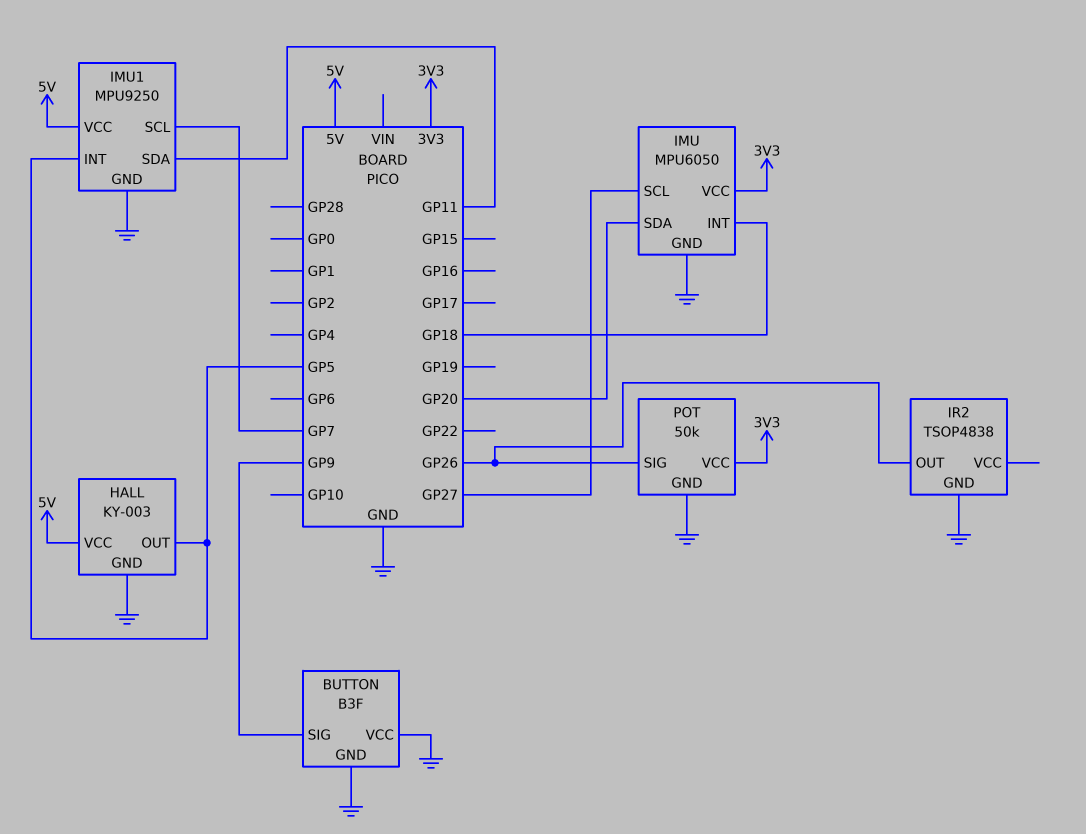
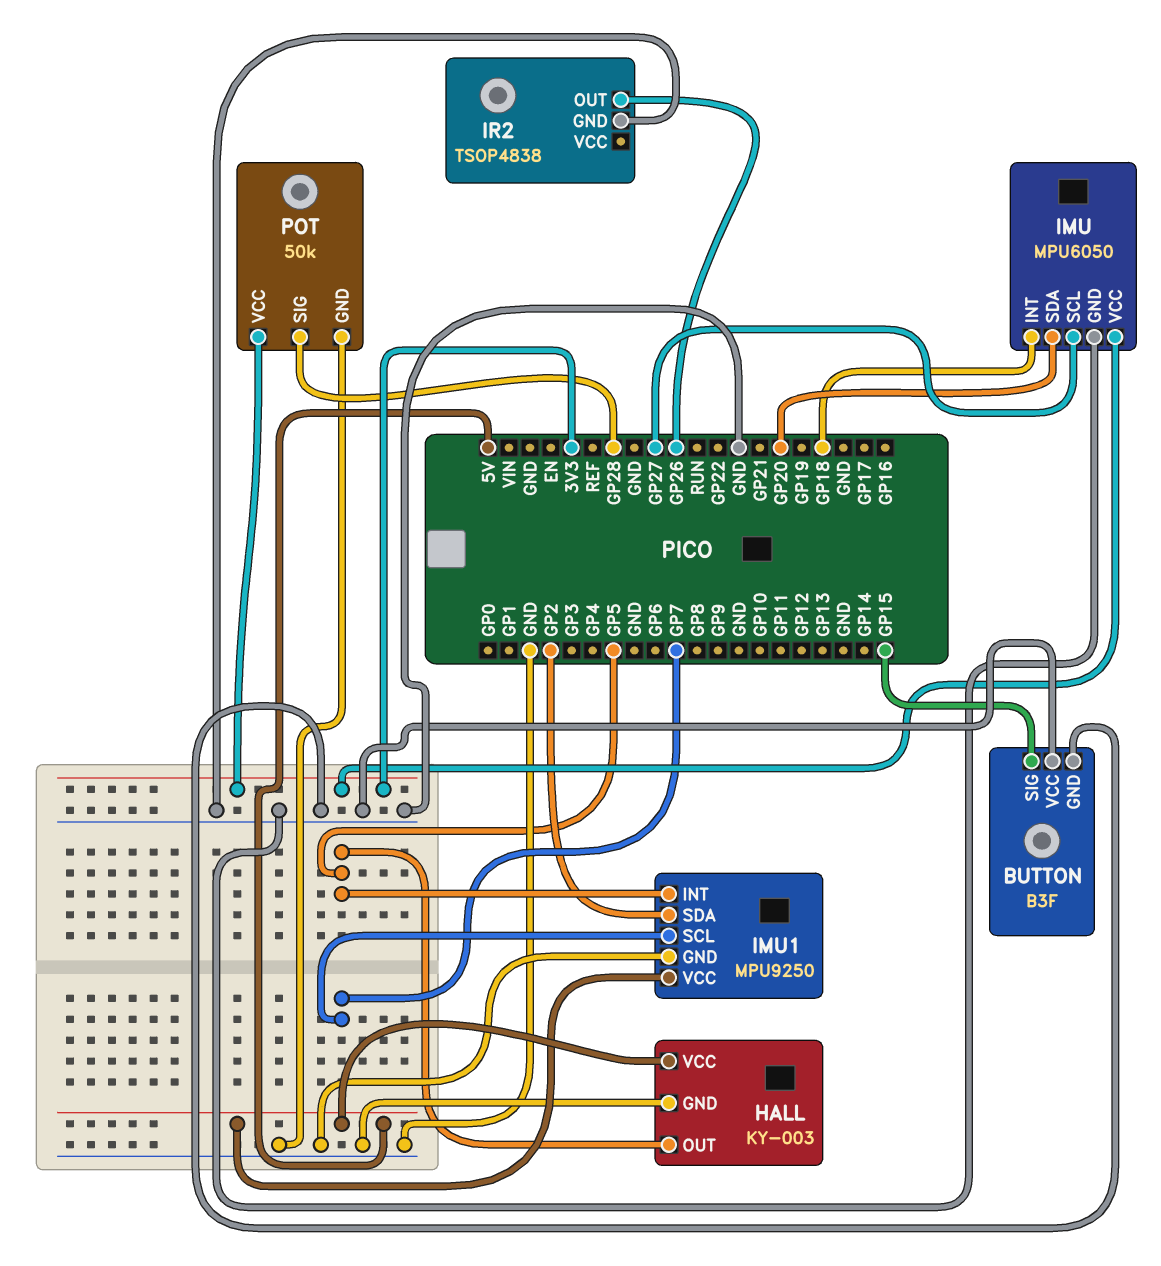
BUTTON pin SIG: GP9 -> GP15
IMU1 pin SDA: GP11 -> GP2
POT pin SIG: GP26 -> GP28

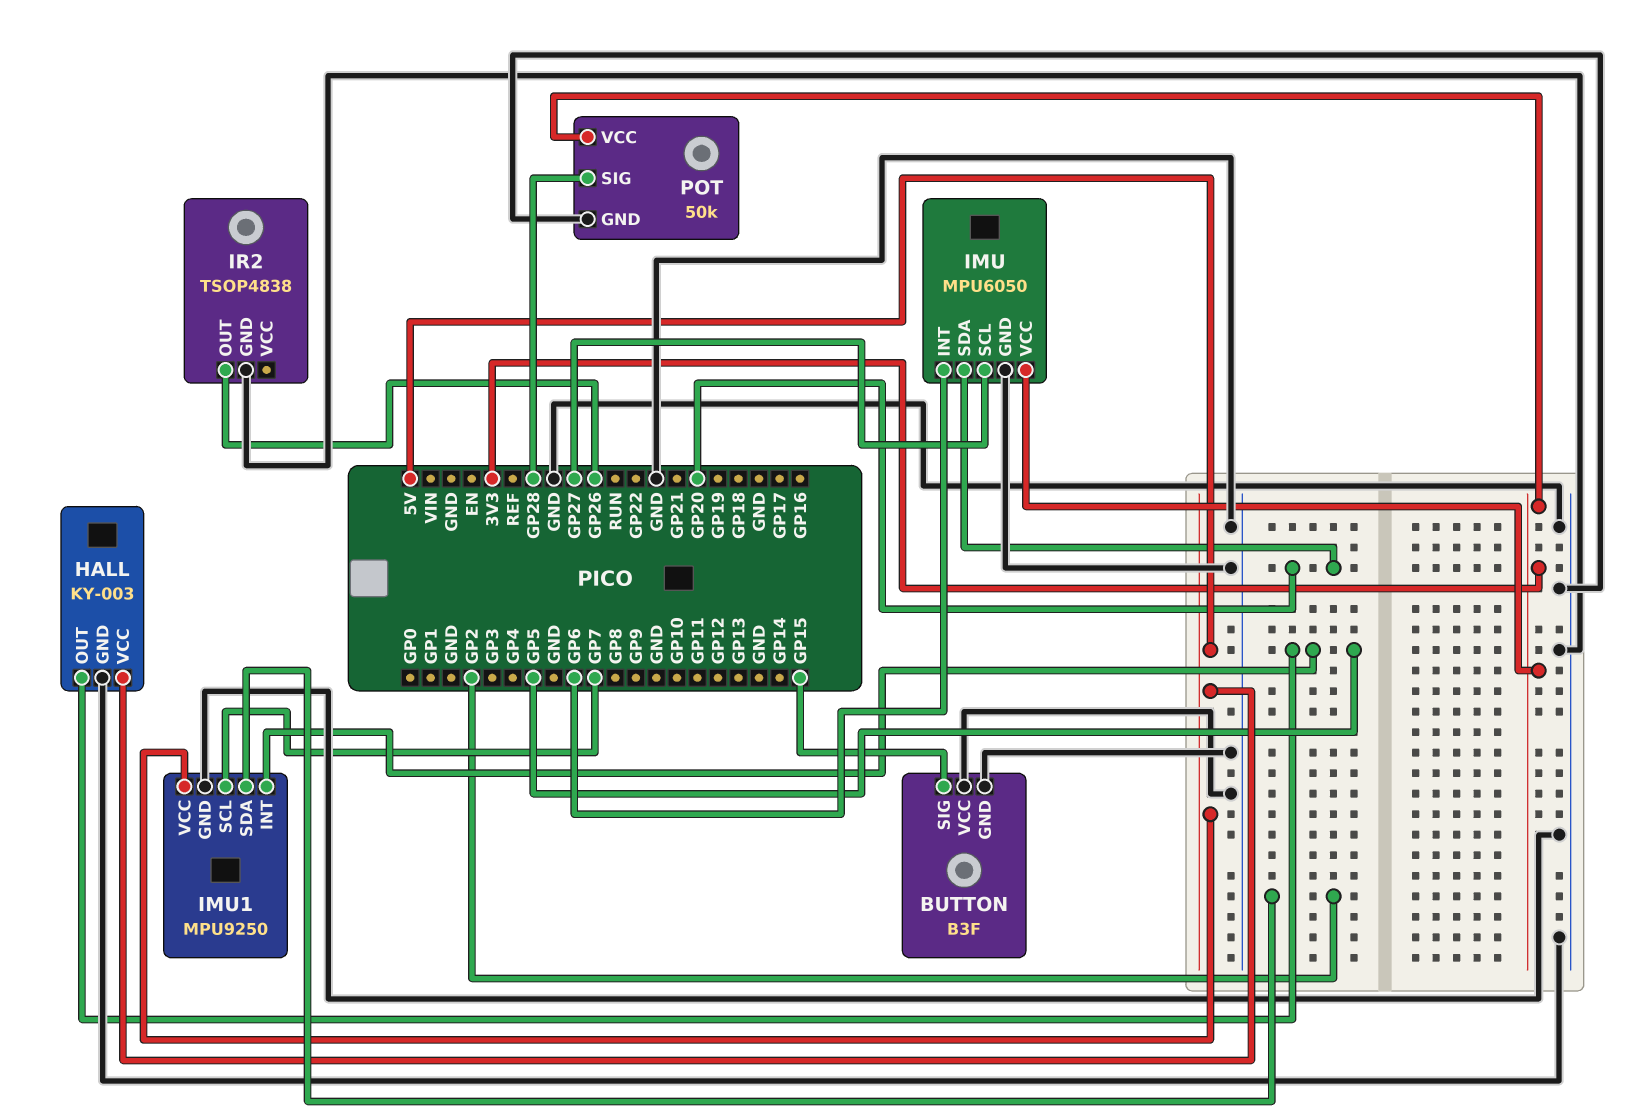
IMU pin INT: GP18 -> GP6

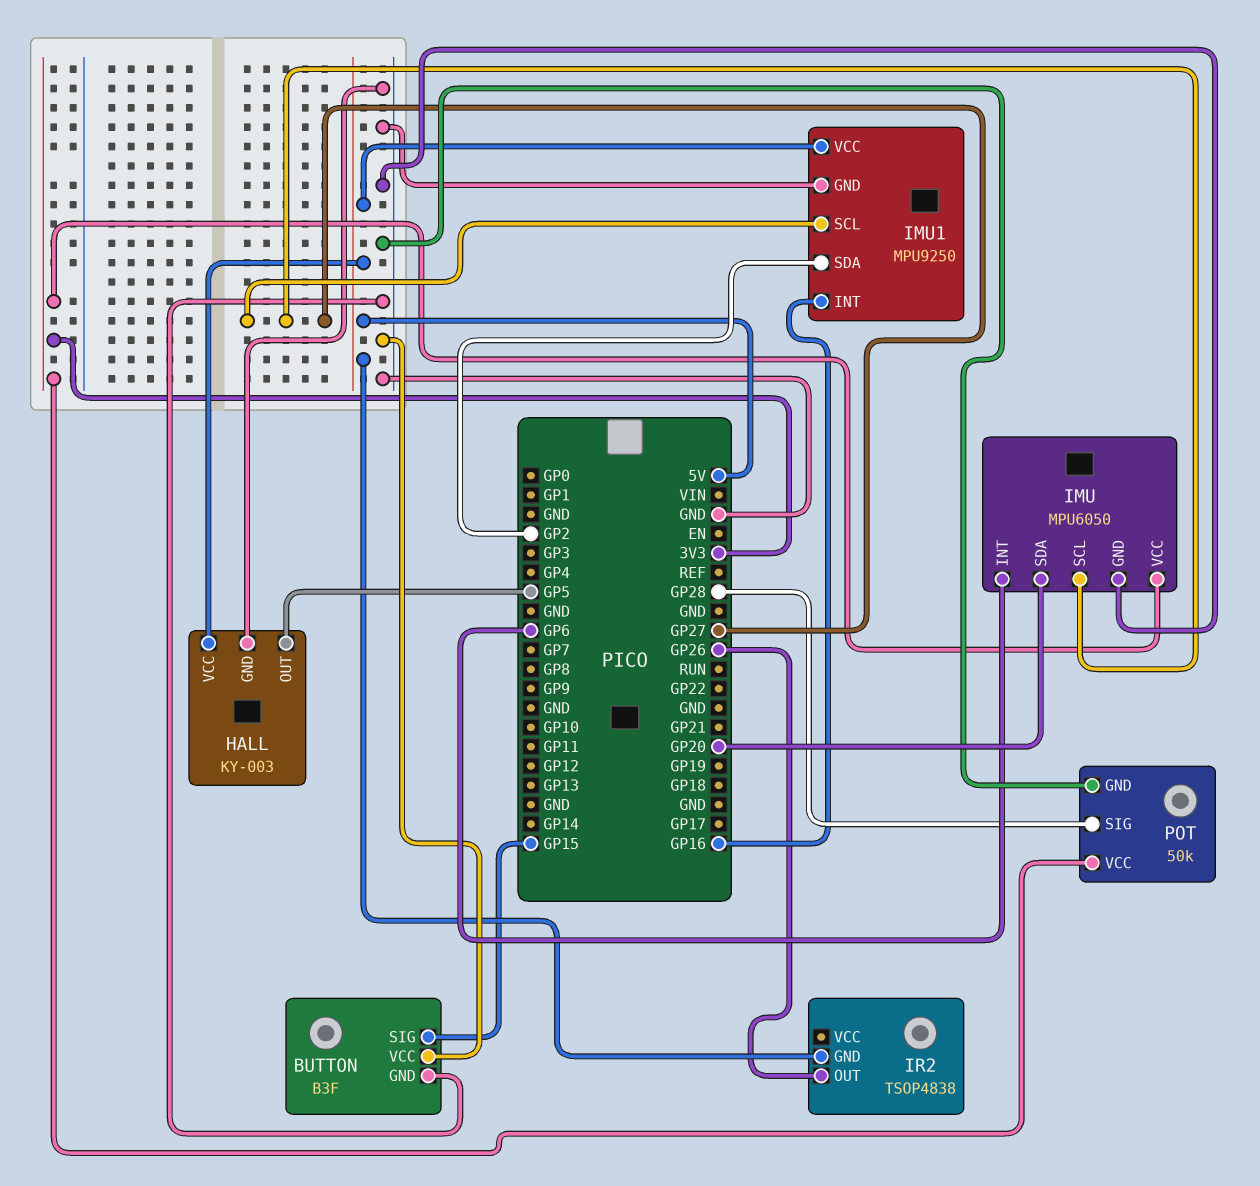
IMU1 pin INT: GP5 -> GP16
IMU1 pin SCL: GP7 -> GP27
IR2 pin GND: GND -> 5V

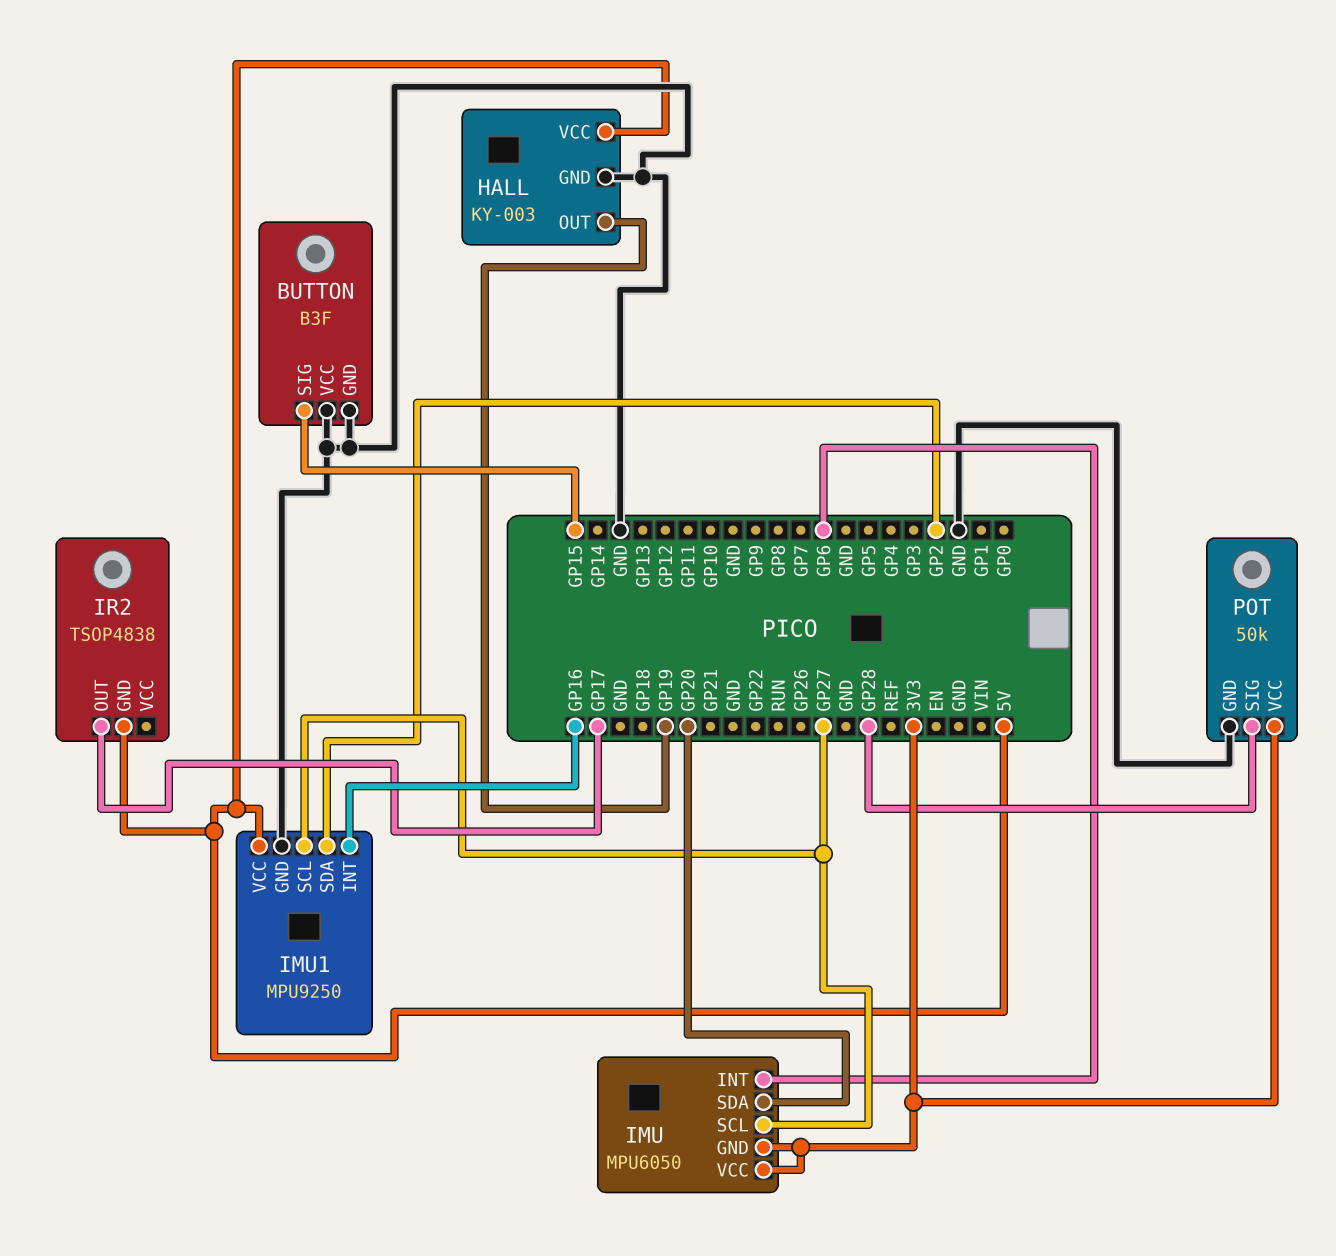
HALL pin OUT: GP5 -> GP19
IMU pin GND: GND -> 3V3
IR2 pin OUT: GP26 -> GP17

